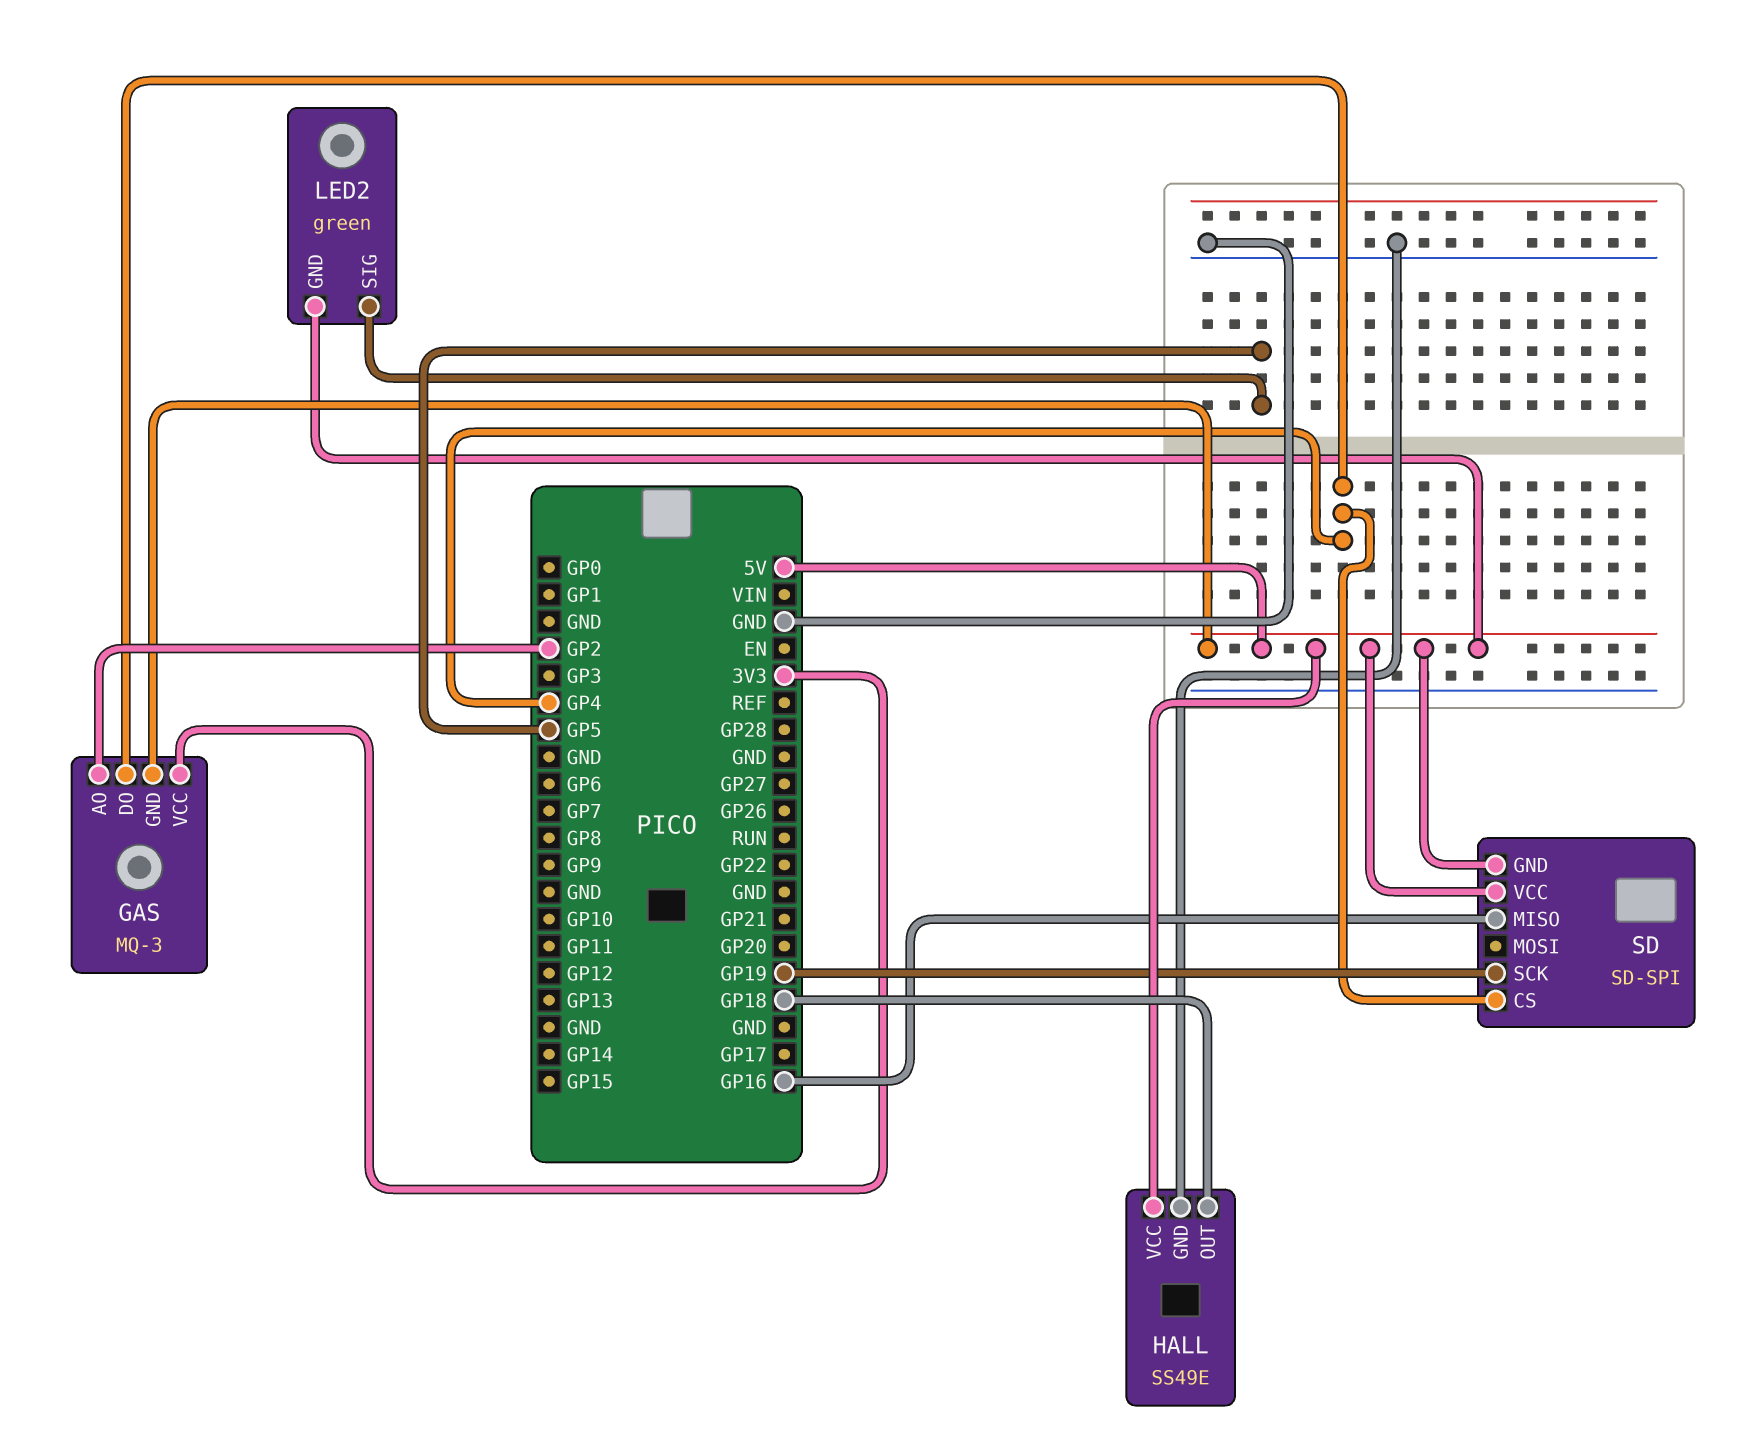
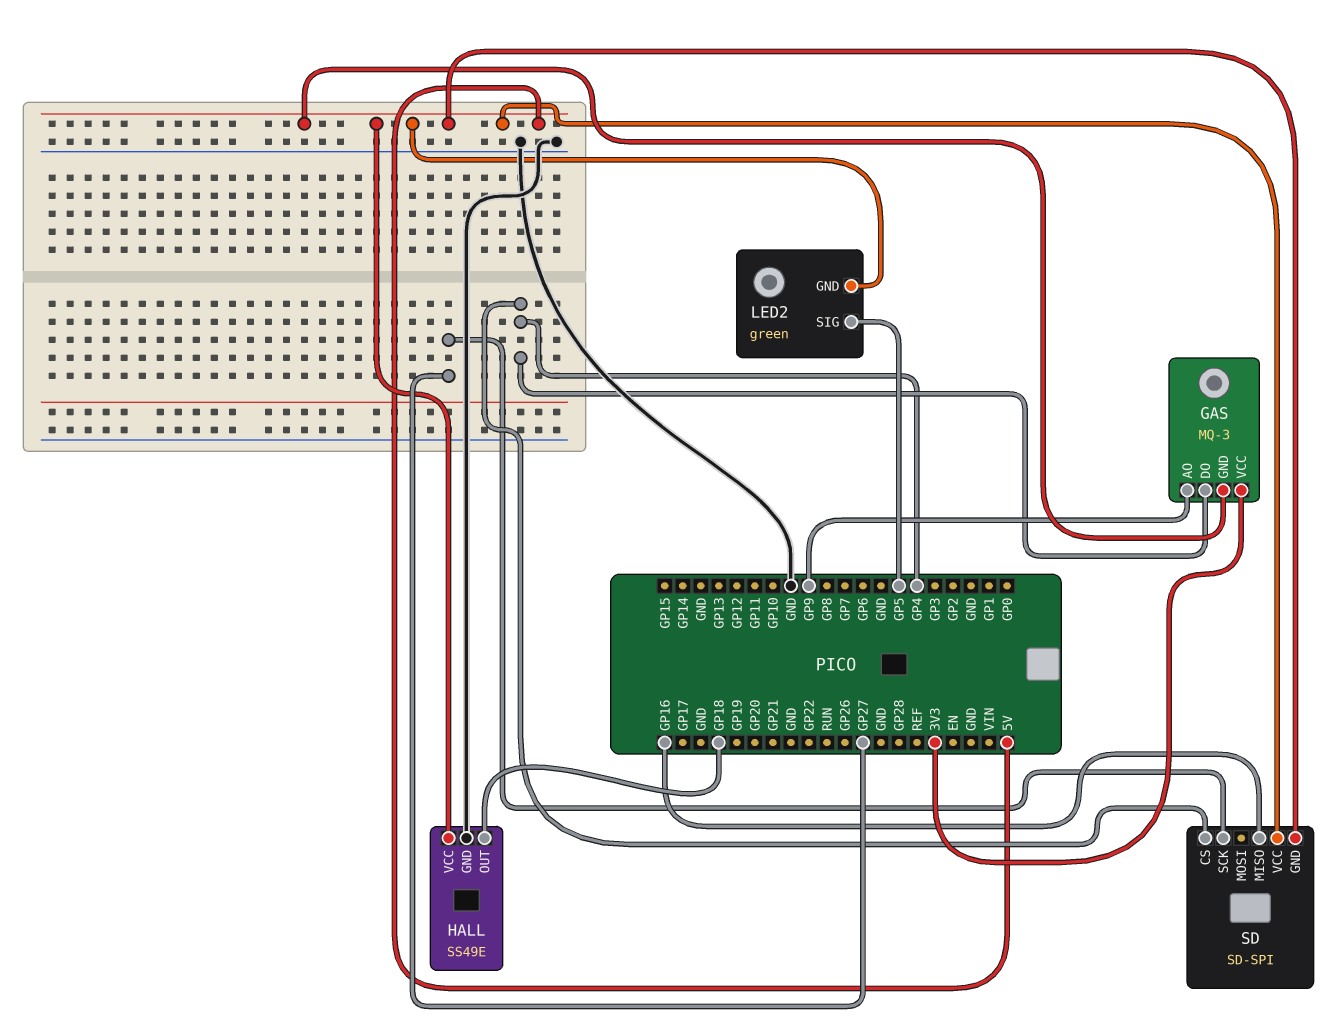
GAS pin AO: GP2 -> GP9
SD pin SCK: GP19 -> GP27

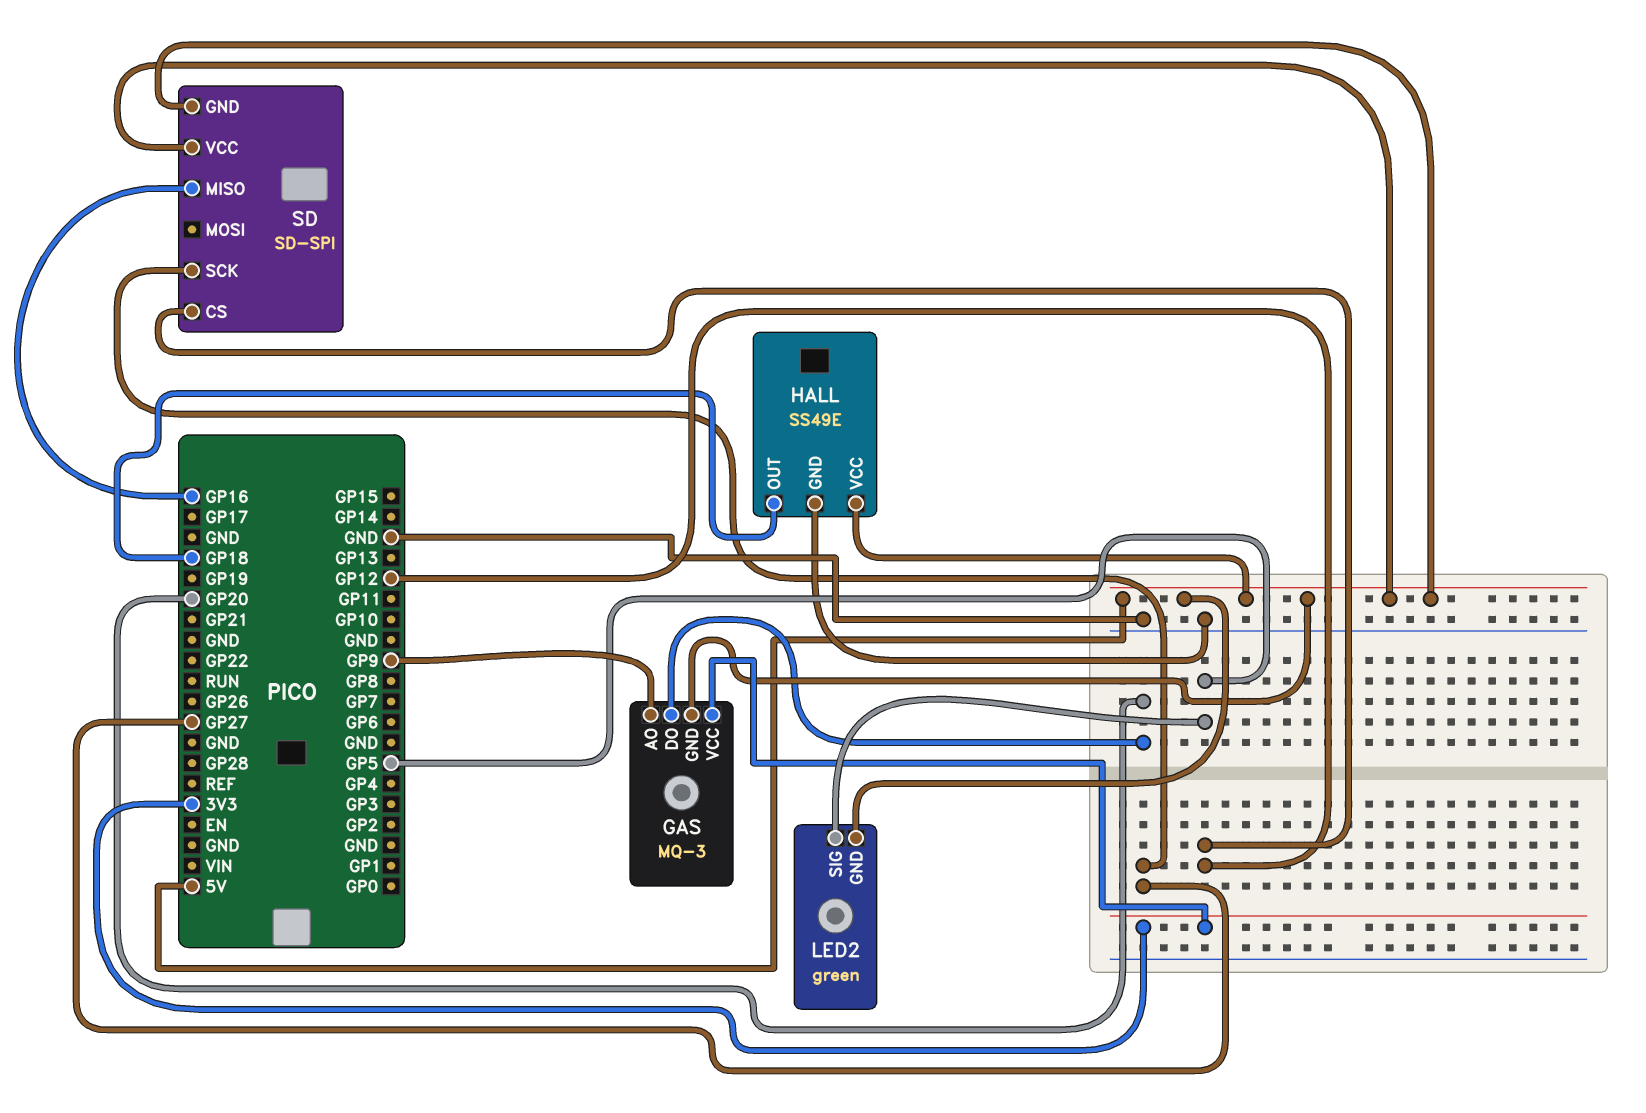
GAS pin DO: GP4 -> GP20
SD pin CS: GP4 -> GP12

